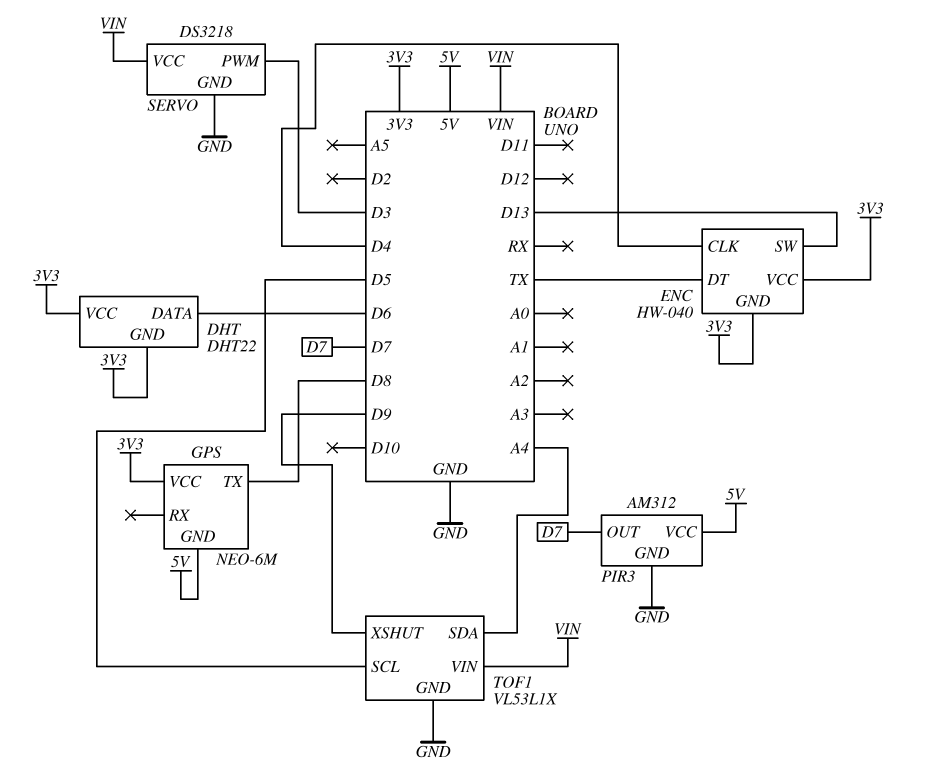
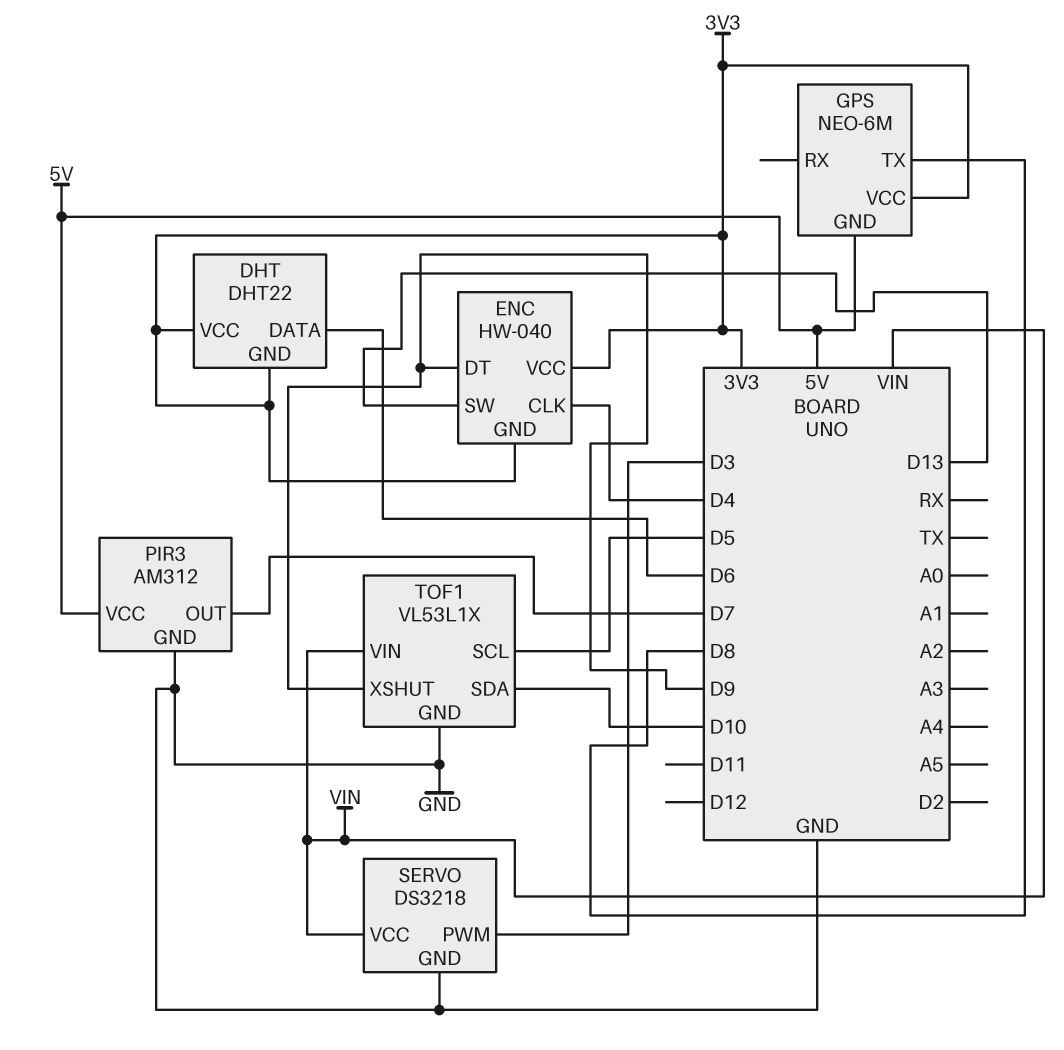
ENC pin DT: TX -> D9
TOF1 pin SDA: A4 -> D10

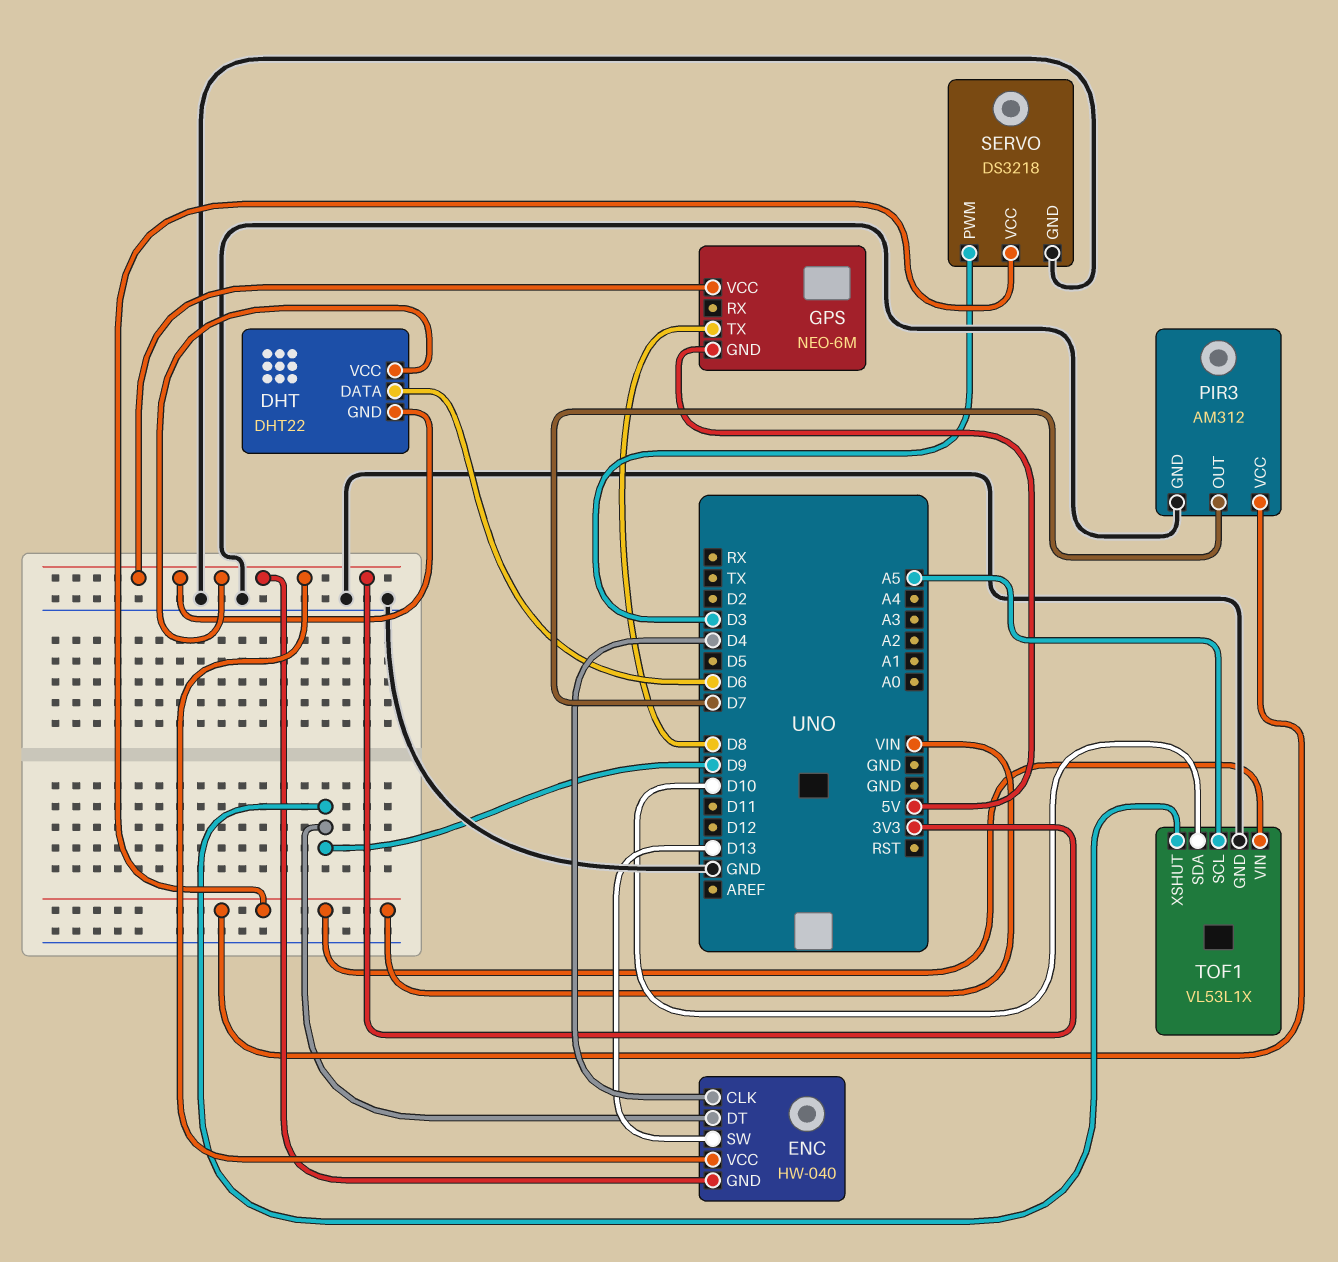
PIR3 pin VCC: 5V -> VIN
TOF1 pin SCL: D5 -> A5

